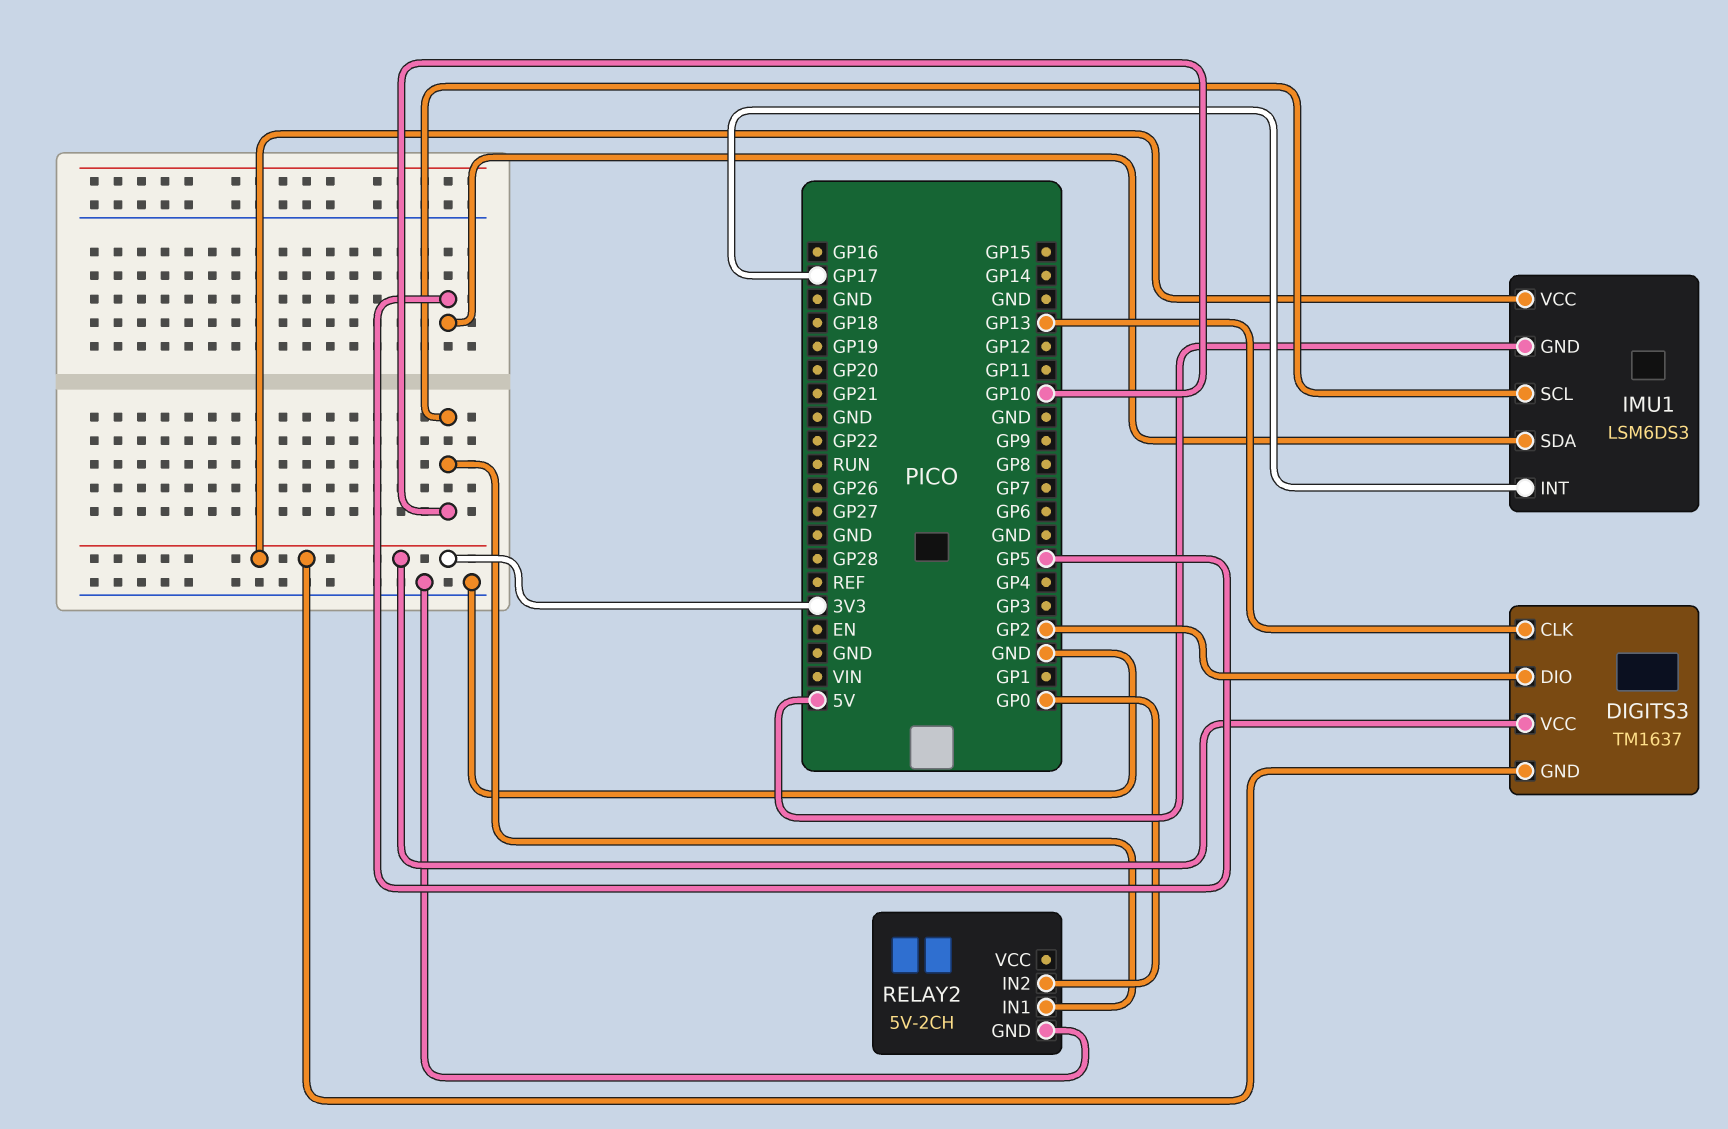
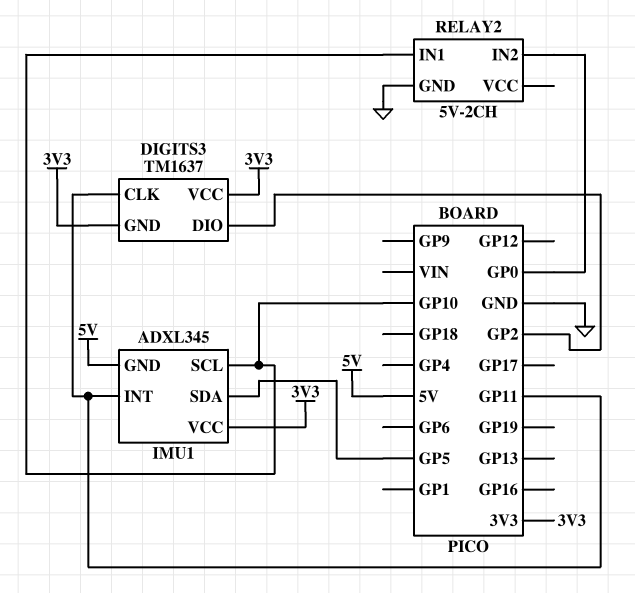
DIGITS3 pin CLK: GP13 -> GP11
IMU1: LSM6DS3 -> ADXL345
IMU1 pin INT: GP17 -> GP11

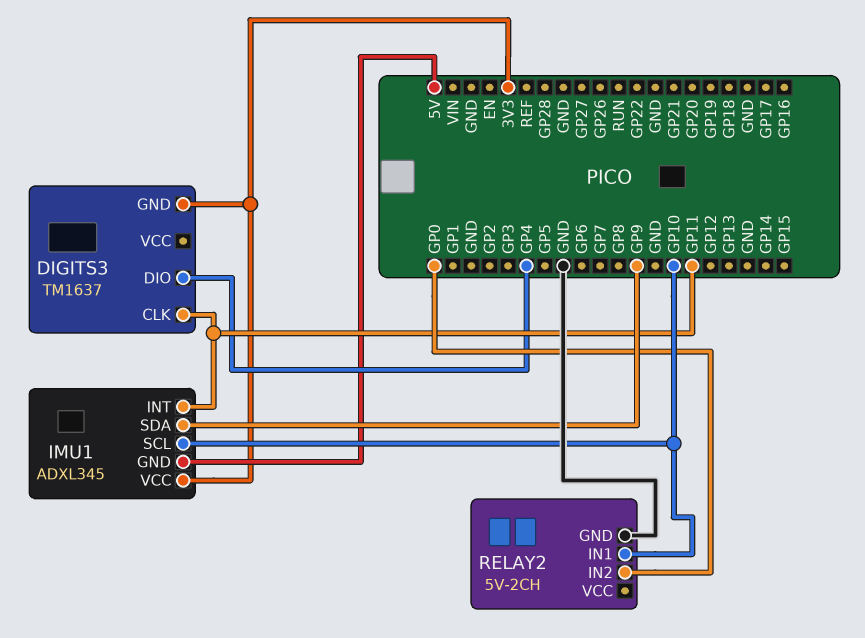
DIGITS3 pin DIO: GP2 -> GP4
DIGITS3 pin VCC: 3V3 -> none
IMU1 pin SDA: GP5 -> GP9

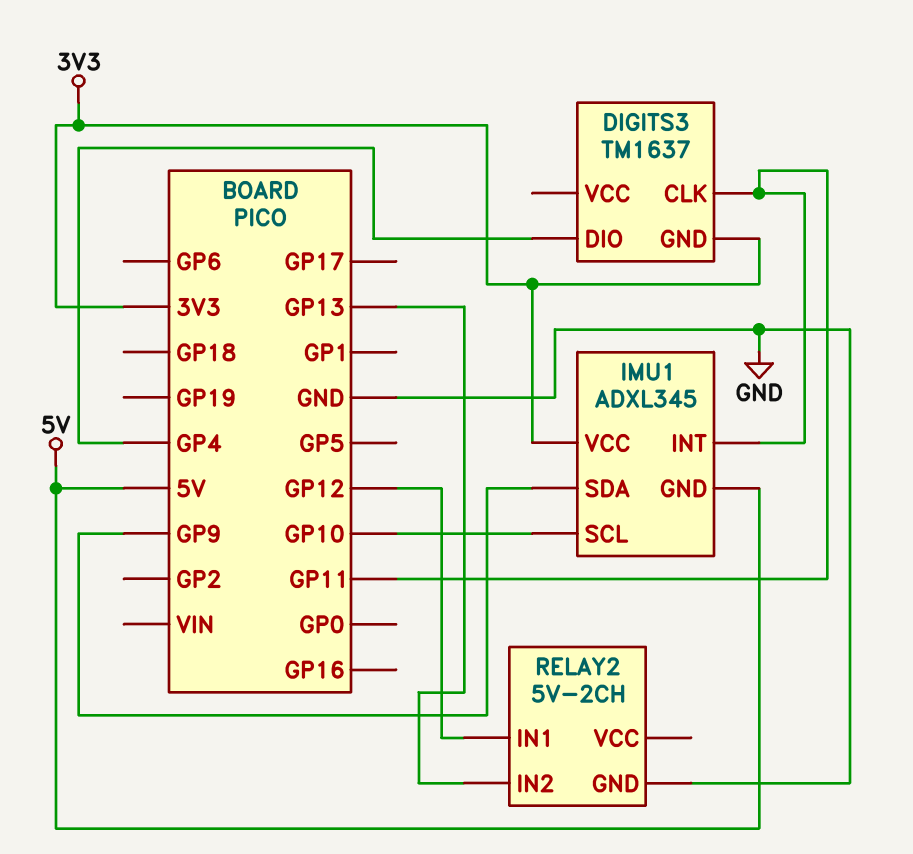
RELAY2 pin IN1: GP10 -> GP12
RELAY2 pin IN2: GP0 -> GP13

